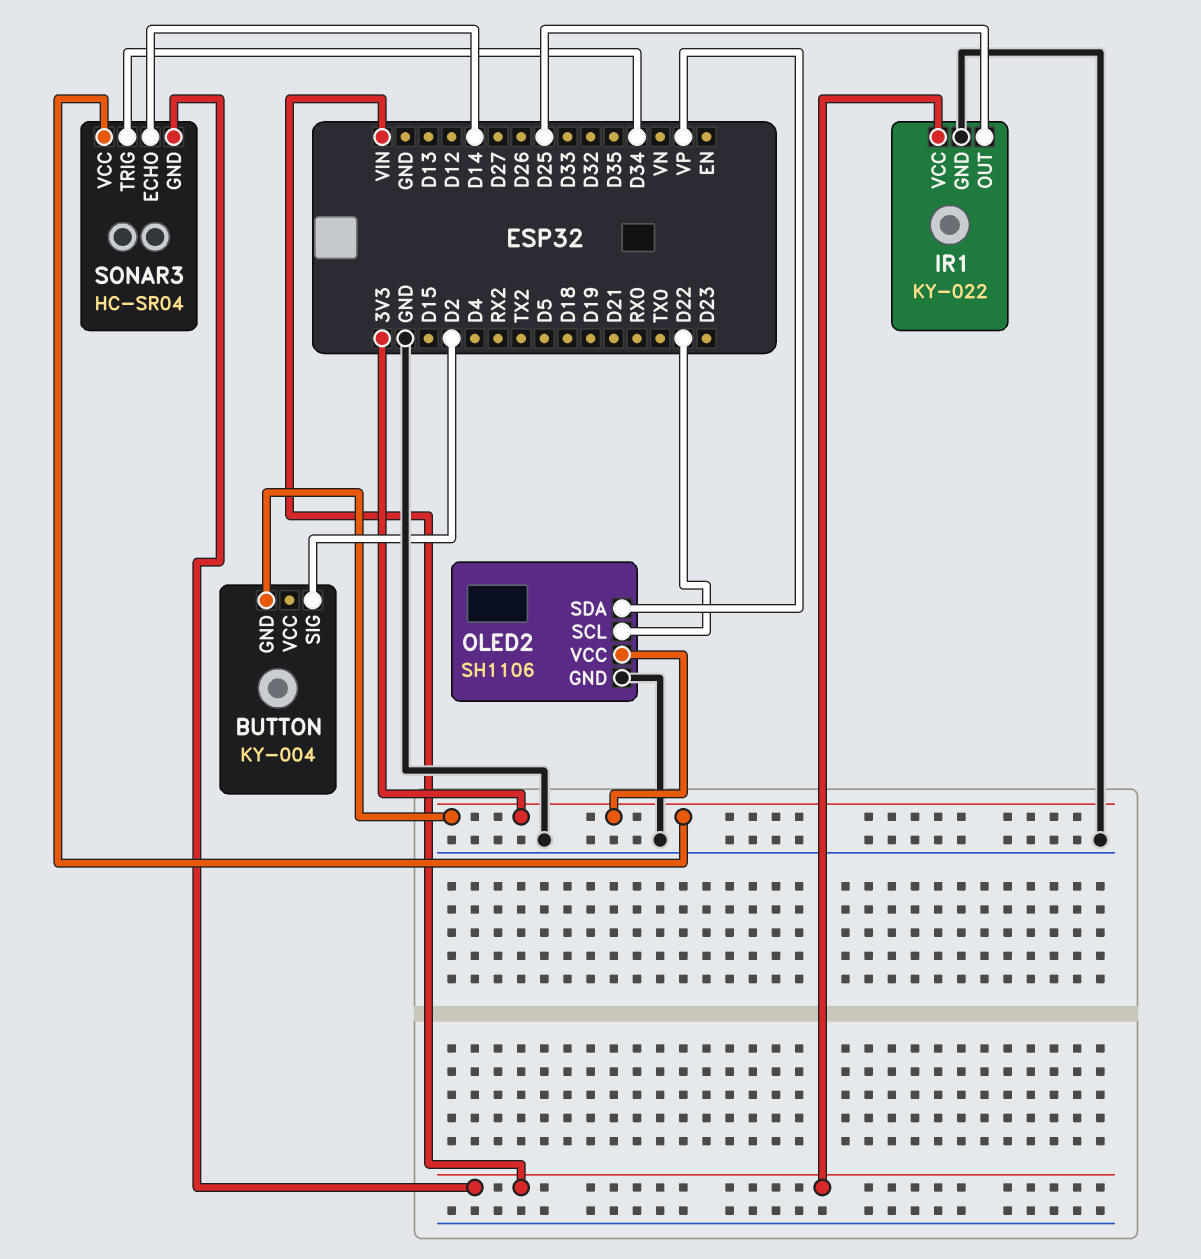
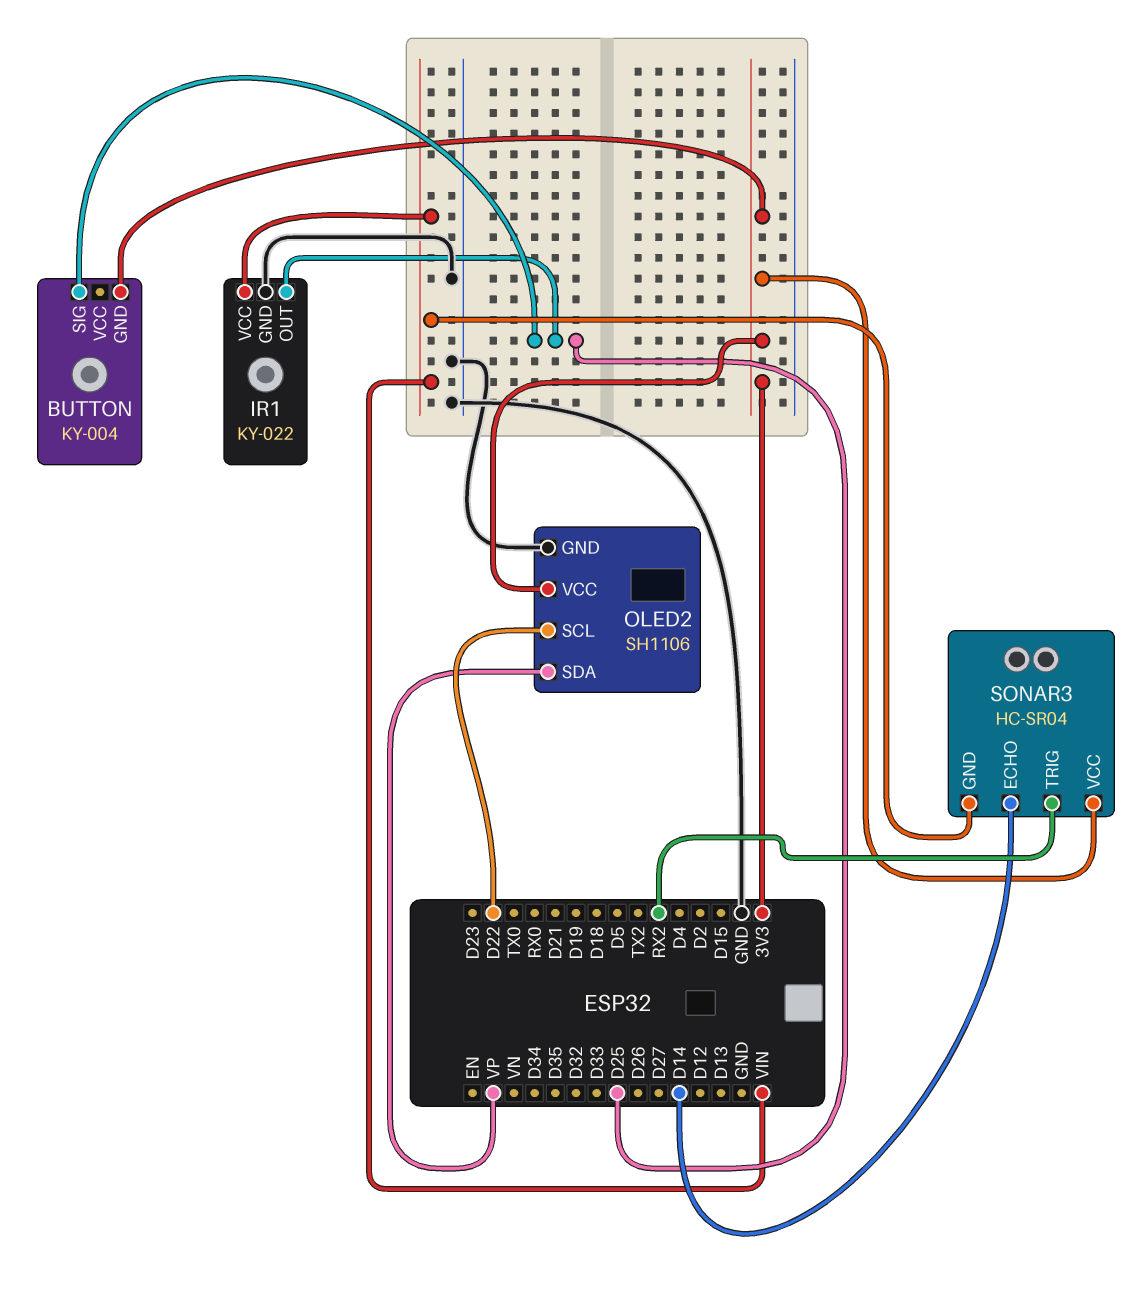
BUTTON pin SIG: D2 -> D25
SONAR3 pin TRIG: D34 -> RX2

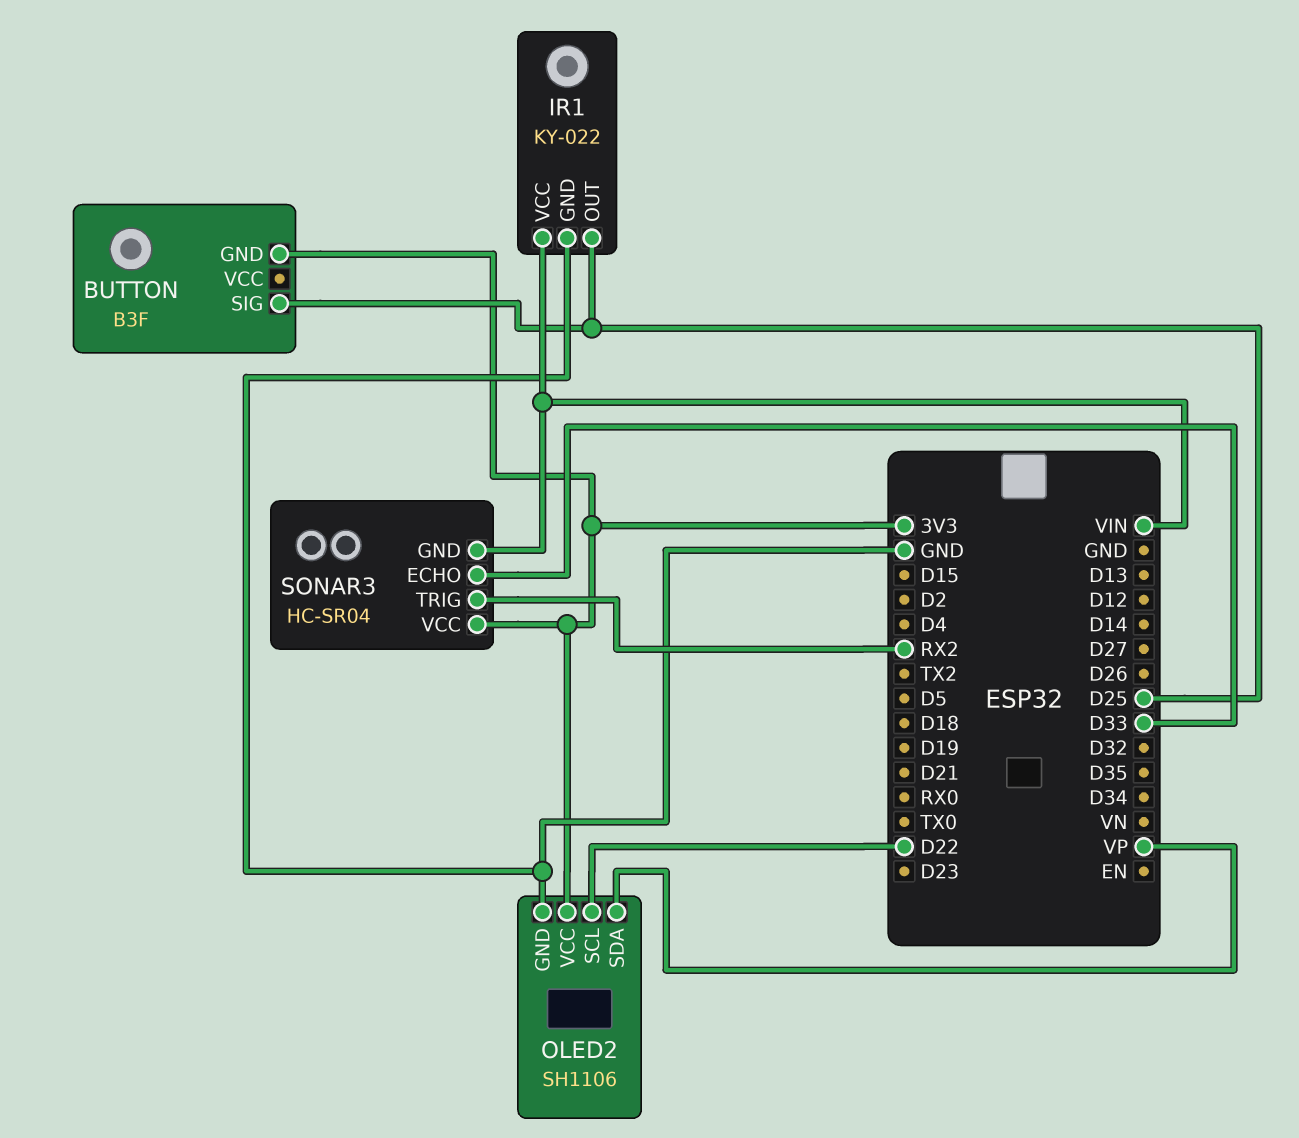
BUTTON: KY-004 -> B3F
SONAR3 pin ECHO: D14 -> D33

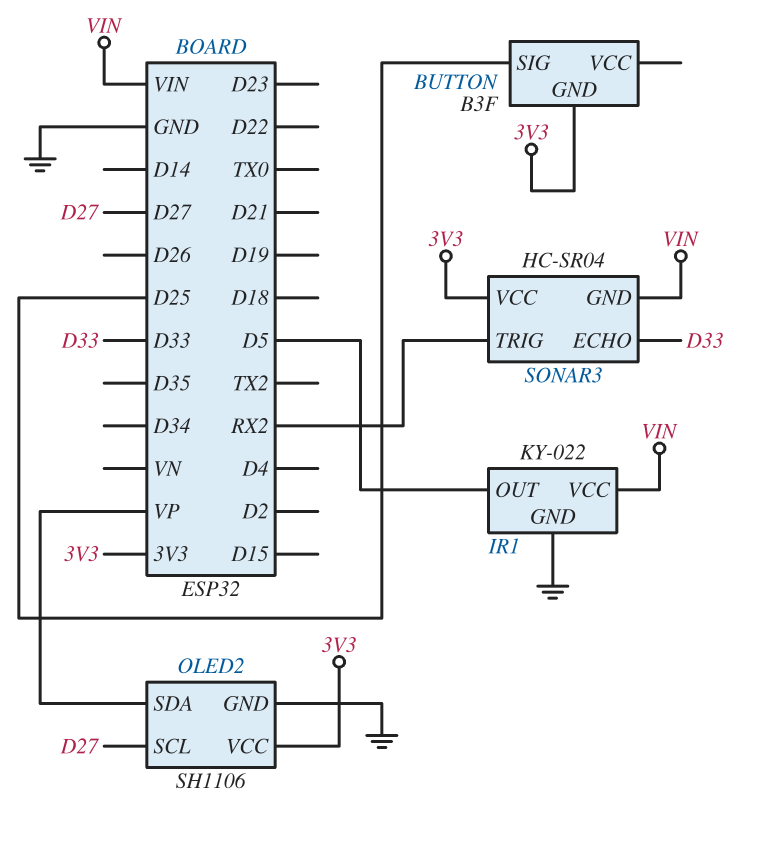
IR1 pin OUT: D25 -> D5
OLED2 pin SCL: D22 -> D27

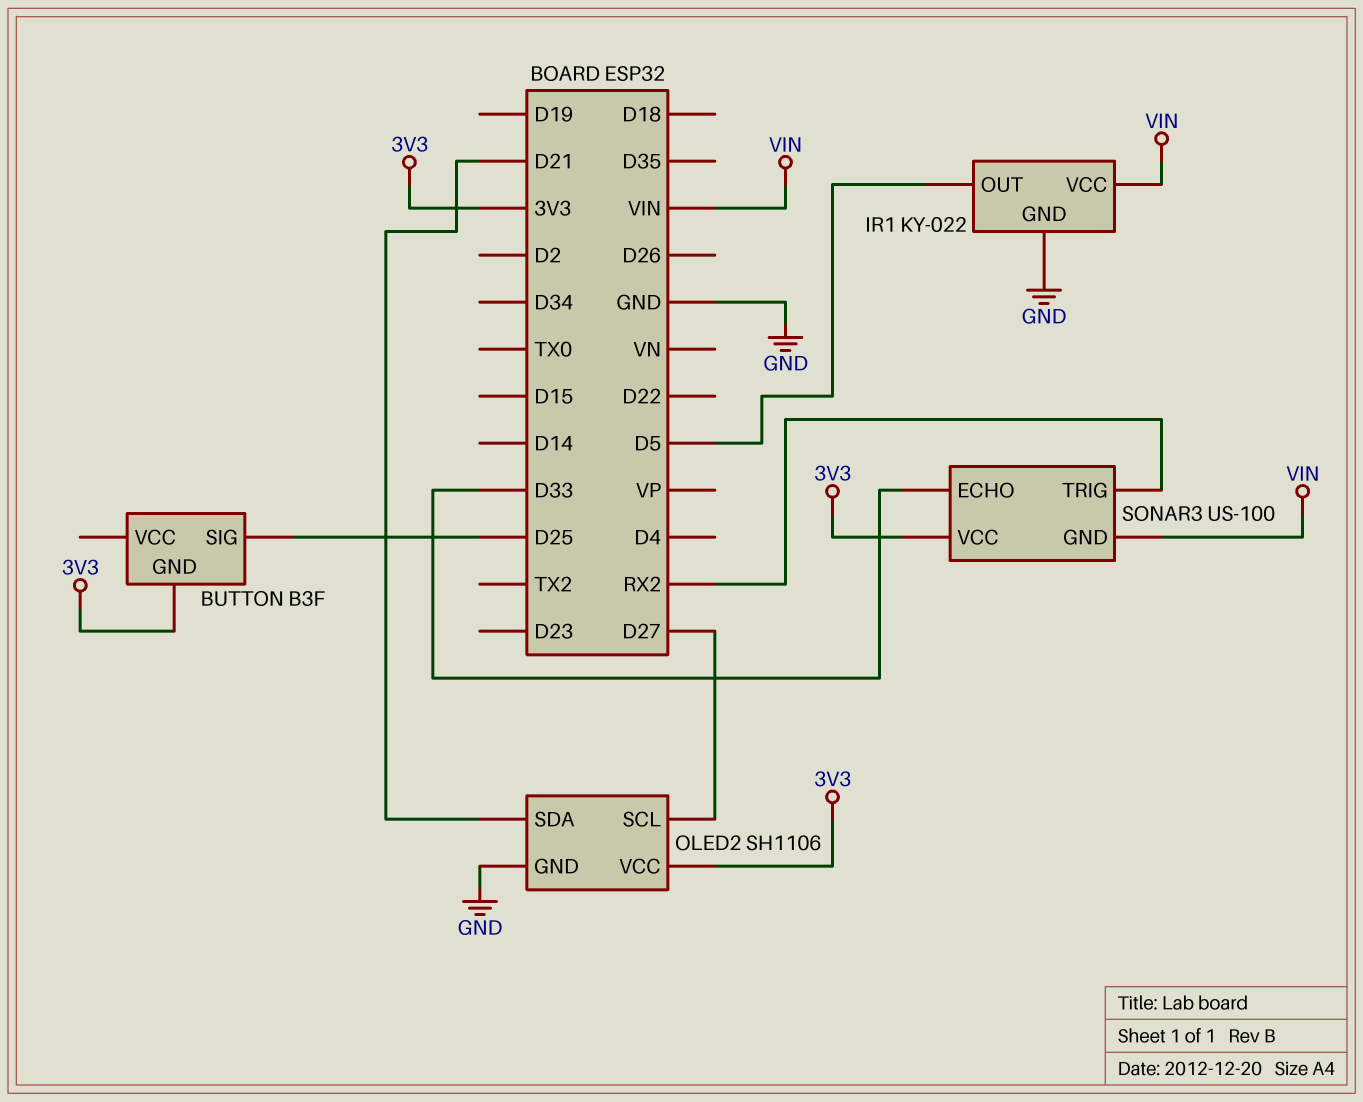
OLED2 pin SDA: VP -> D21
SONAR3: HC-SR04 -> US-100

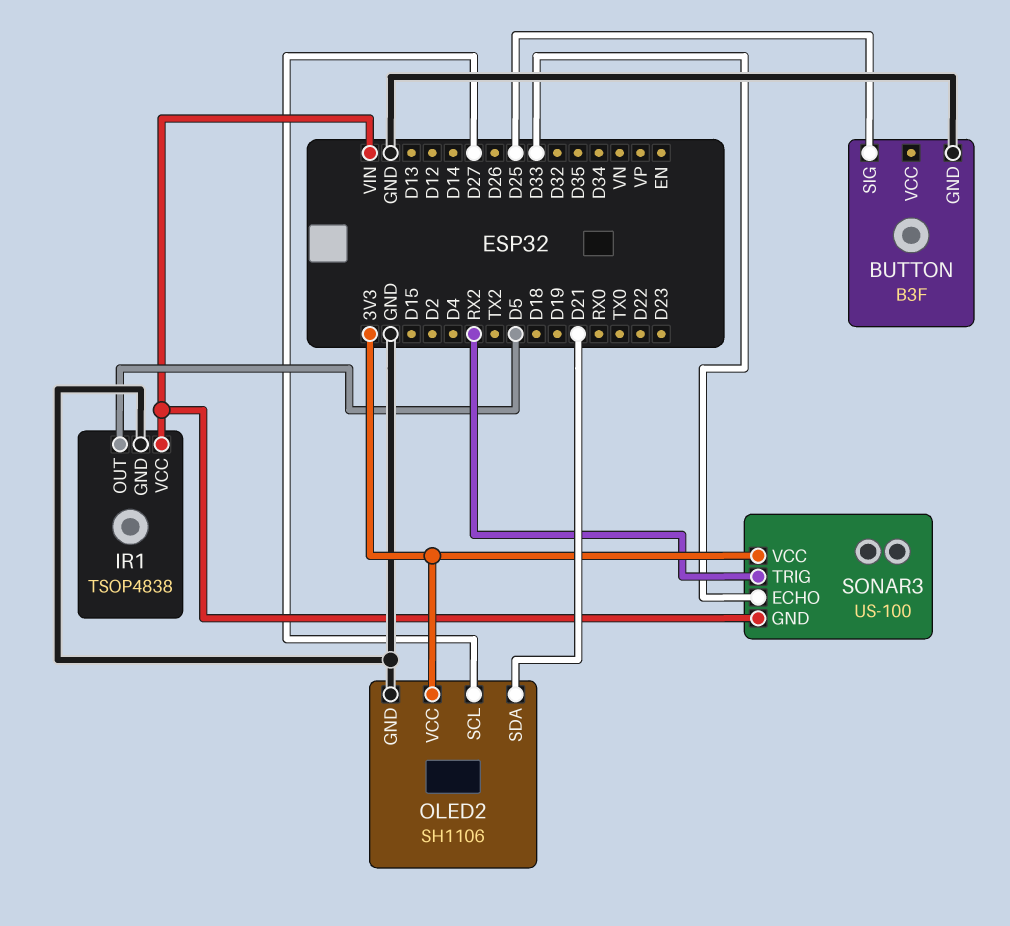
BUTTON pin GND: 3V3 -> GND
IR1: KY-022 -> TSOP4838

